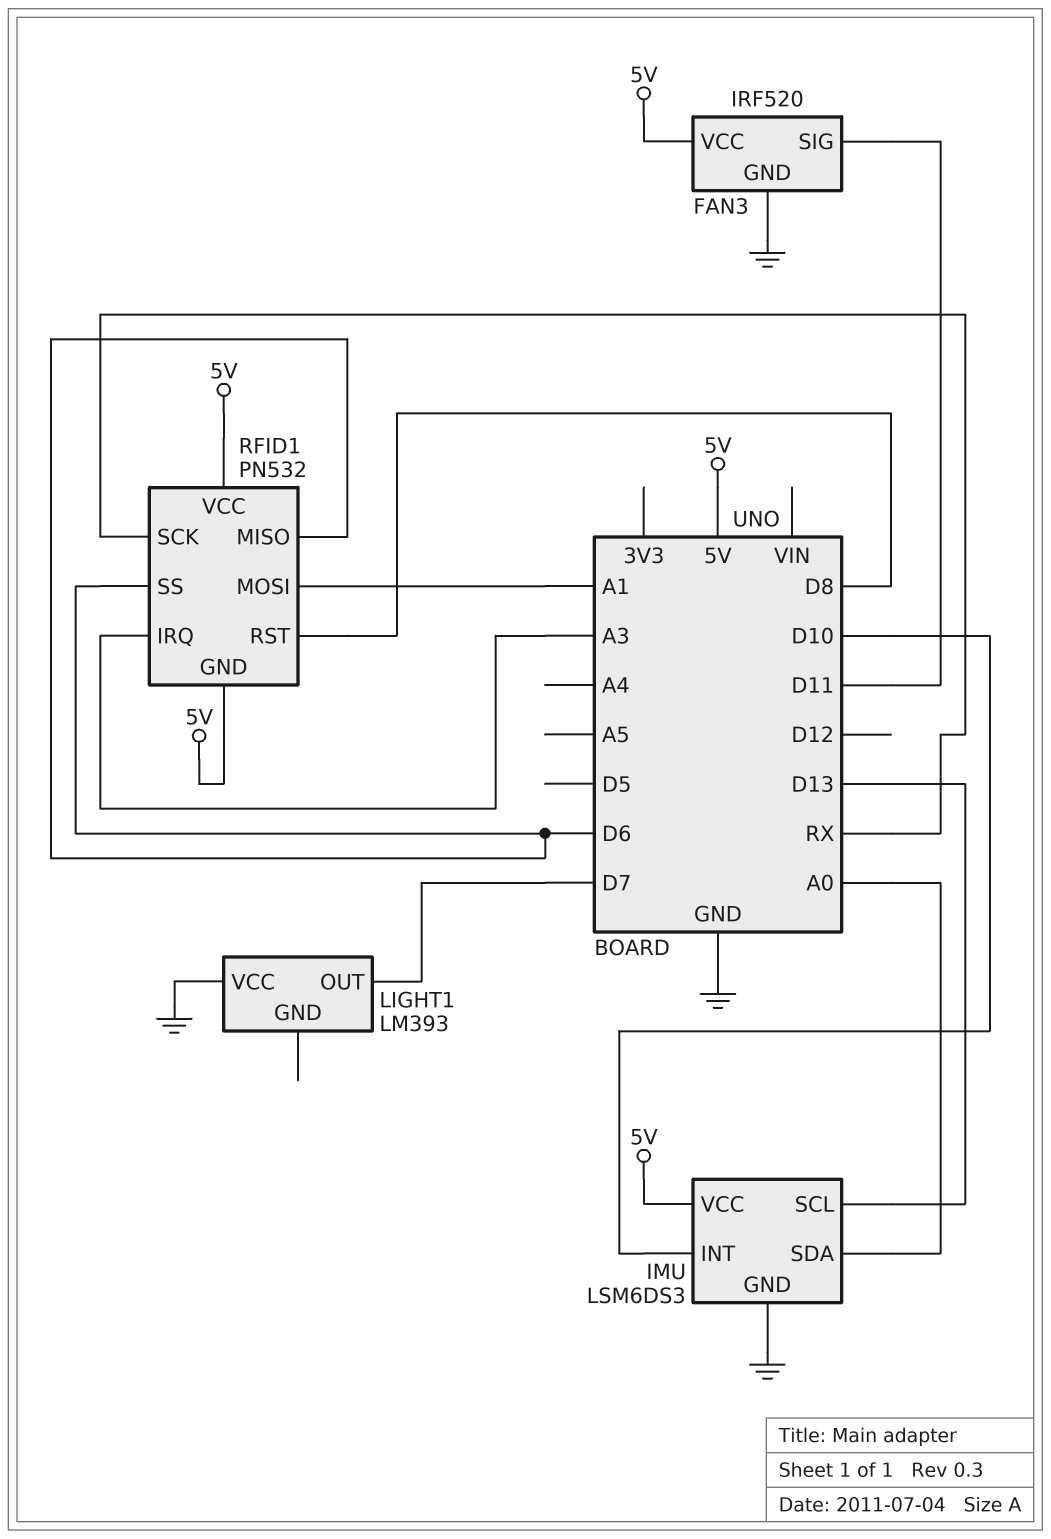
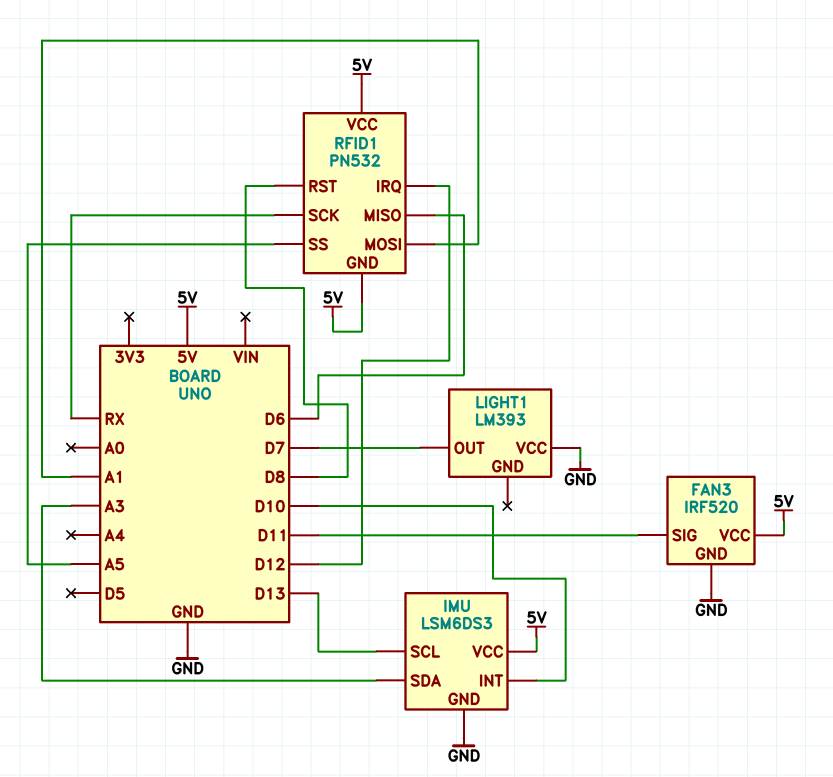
IMU pin SDA: A0 -> A3
RFID1 pin IRQ: A3 -> D12
RFID1 pin SS: D6 -> A5

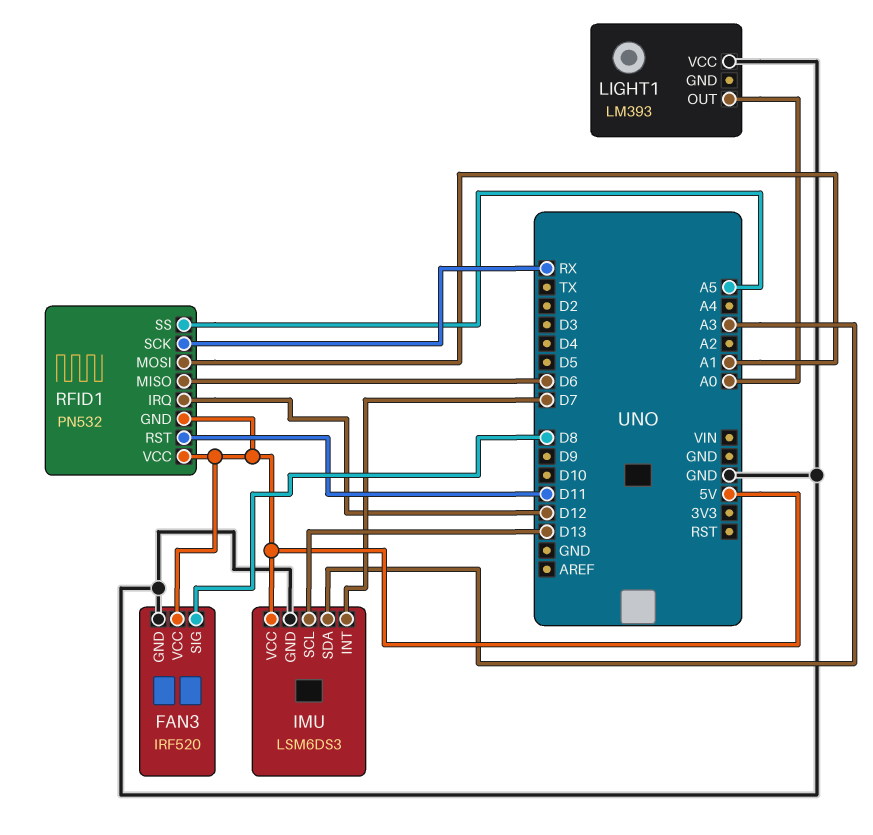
FAN3 pin SIG: D11 -> D8
IMU pin INT: D10 -> D7
LIGHT1 pin OUT: D7 -> A0
RFID1 pin RST: D8 -> D11

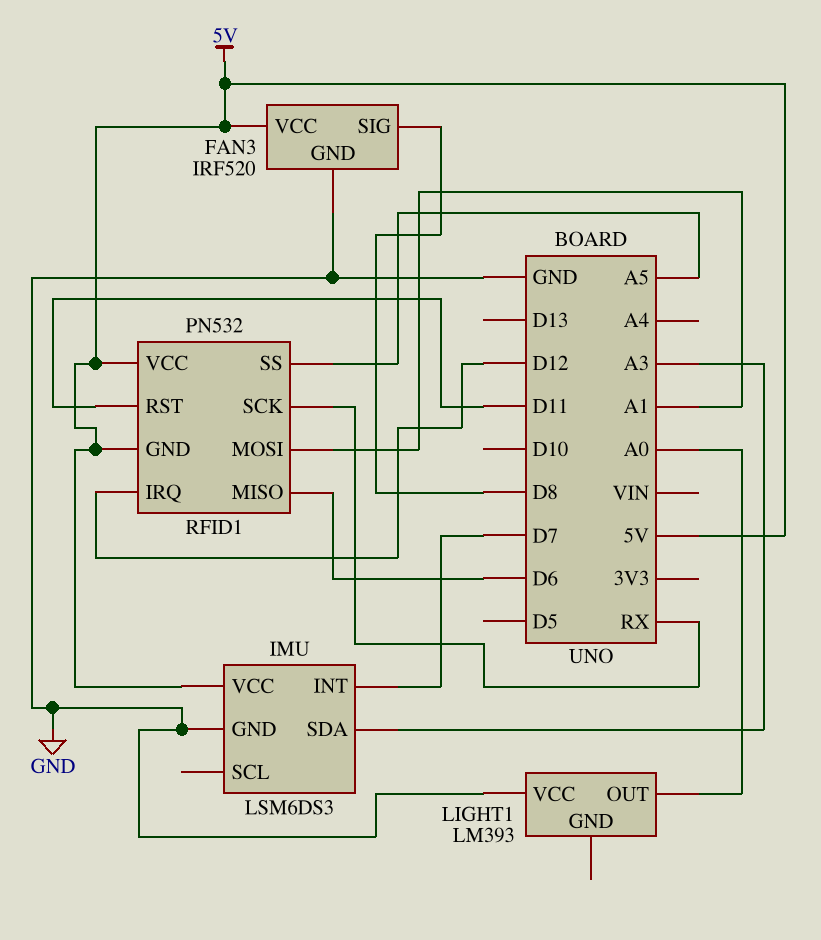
IMU pin SCL: D13 -> none

